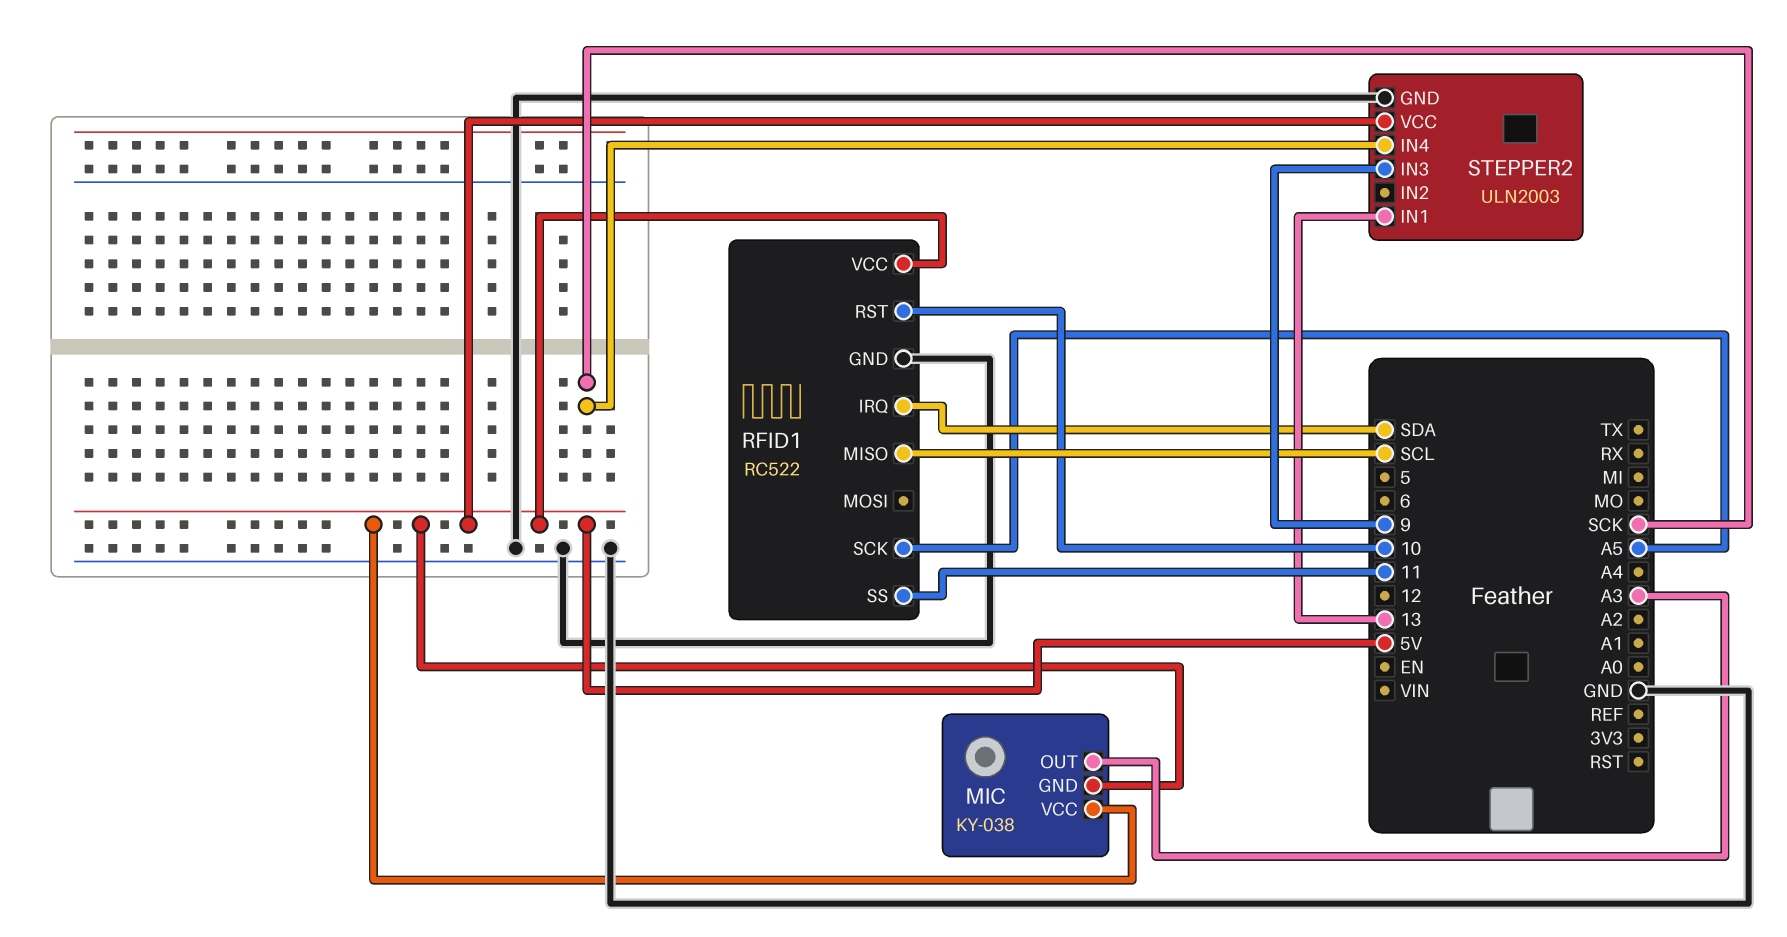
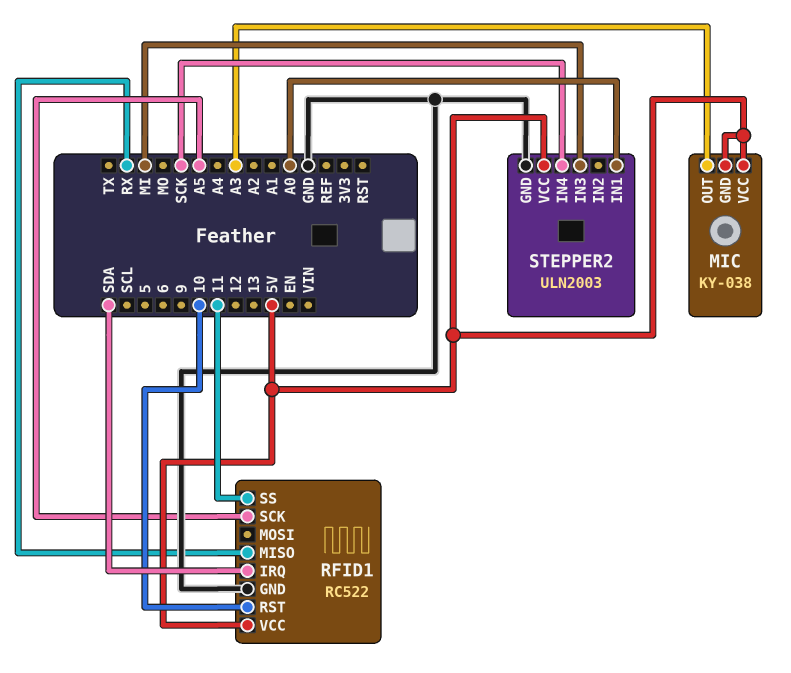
RFID1 pin MISO: SCL -> RX
STEPPER2 pin IN1: 13 -> A0
STEPPER2 pin IN3: 9 -> MI

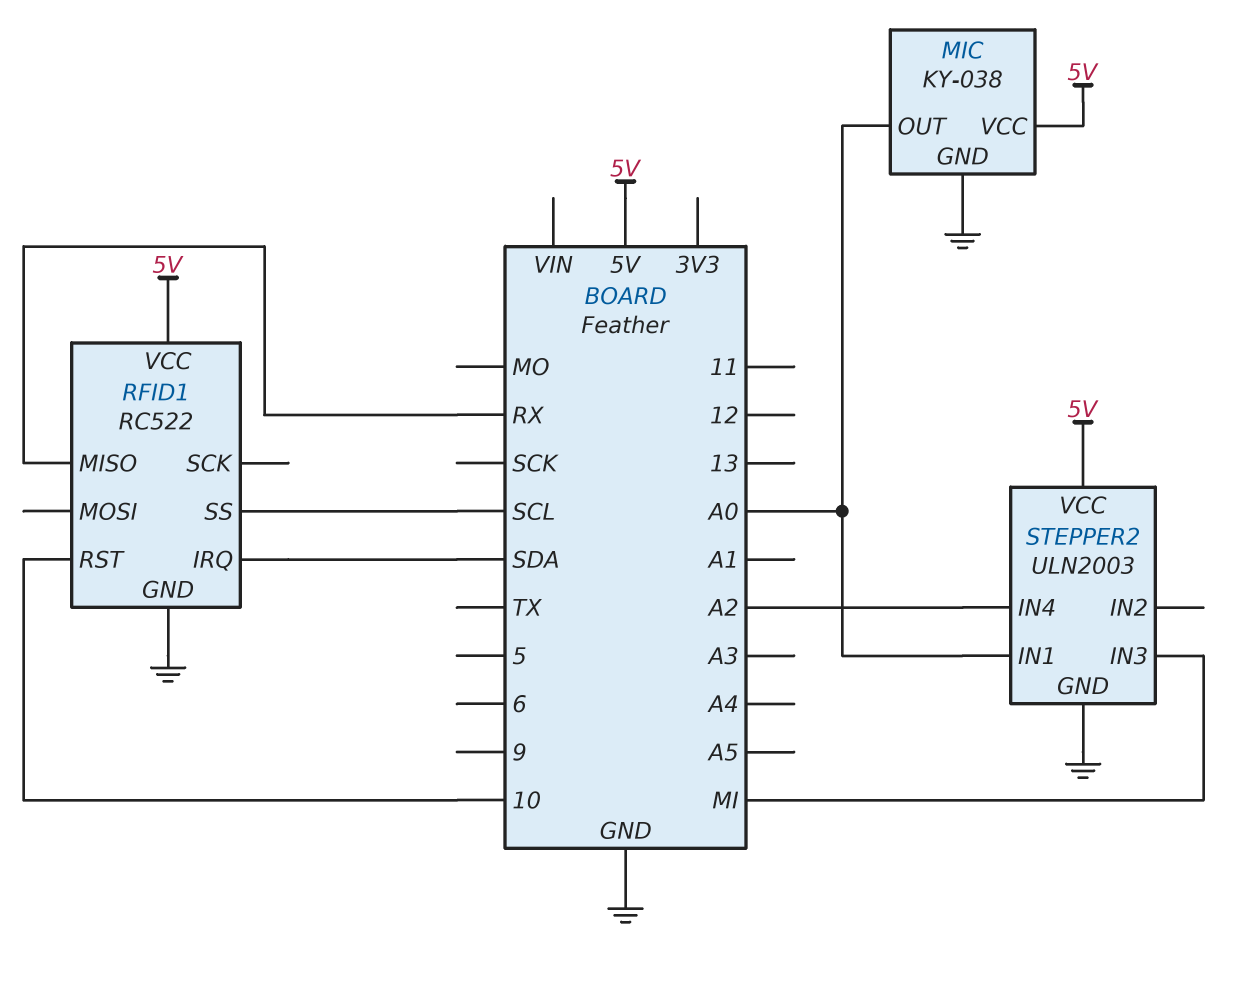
MIC pin GND: 5V -> GND
MIC pin OUT: A3 -> A0
RFID1 pin SCK: A5 -> none
RFID1 pin SS: 11 -> SCL
STEPPER2 pin IN4: SCK -> A2

